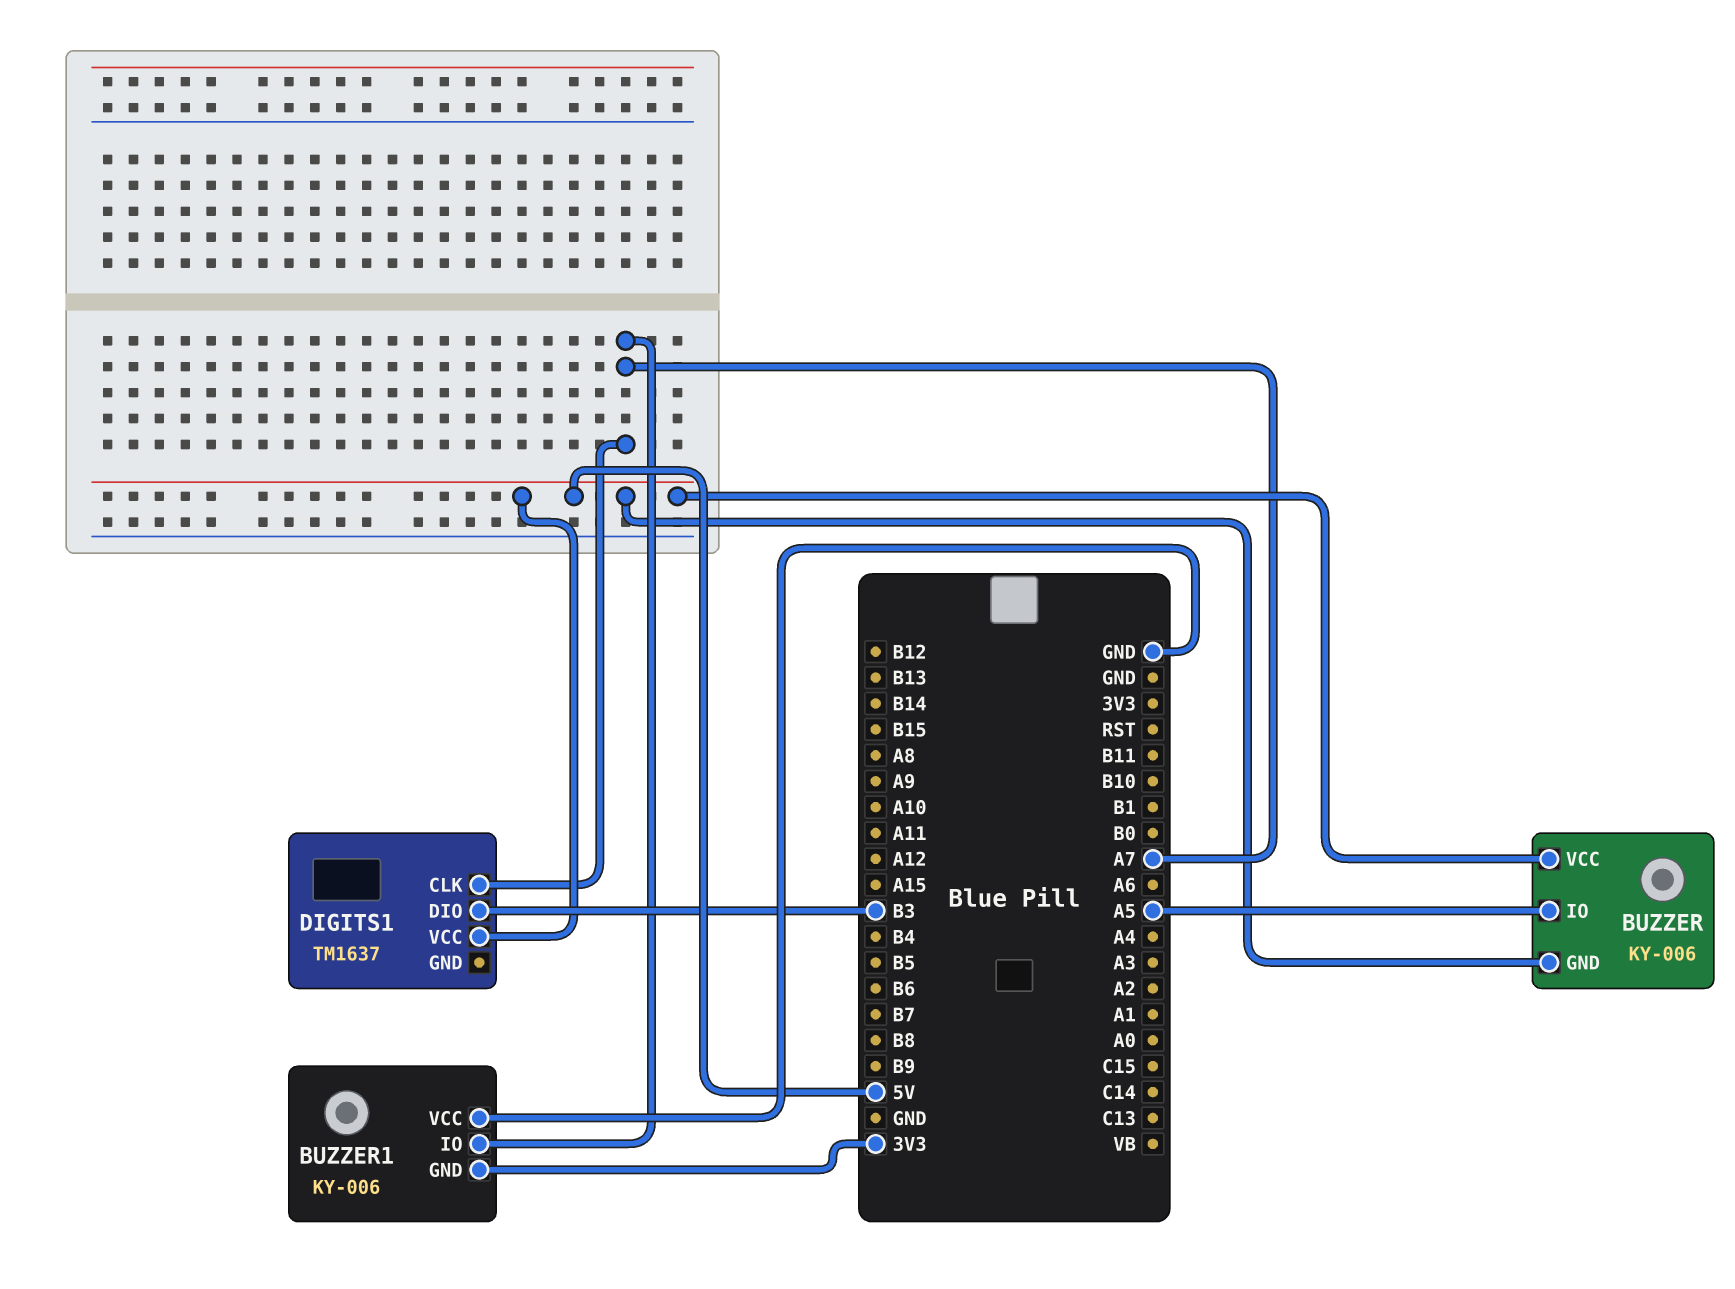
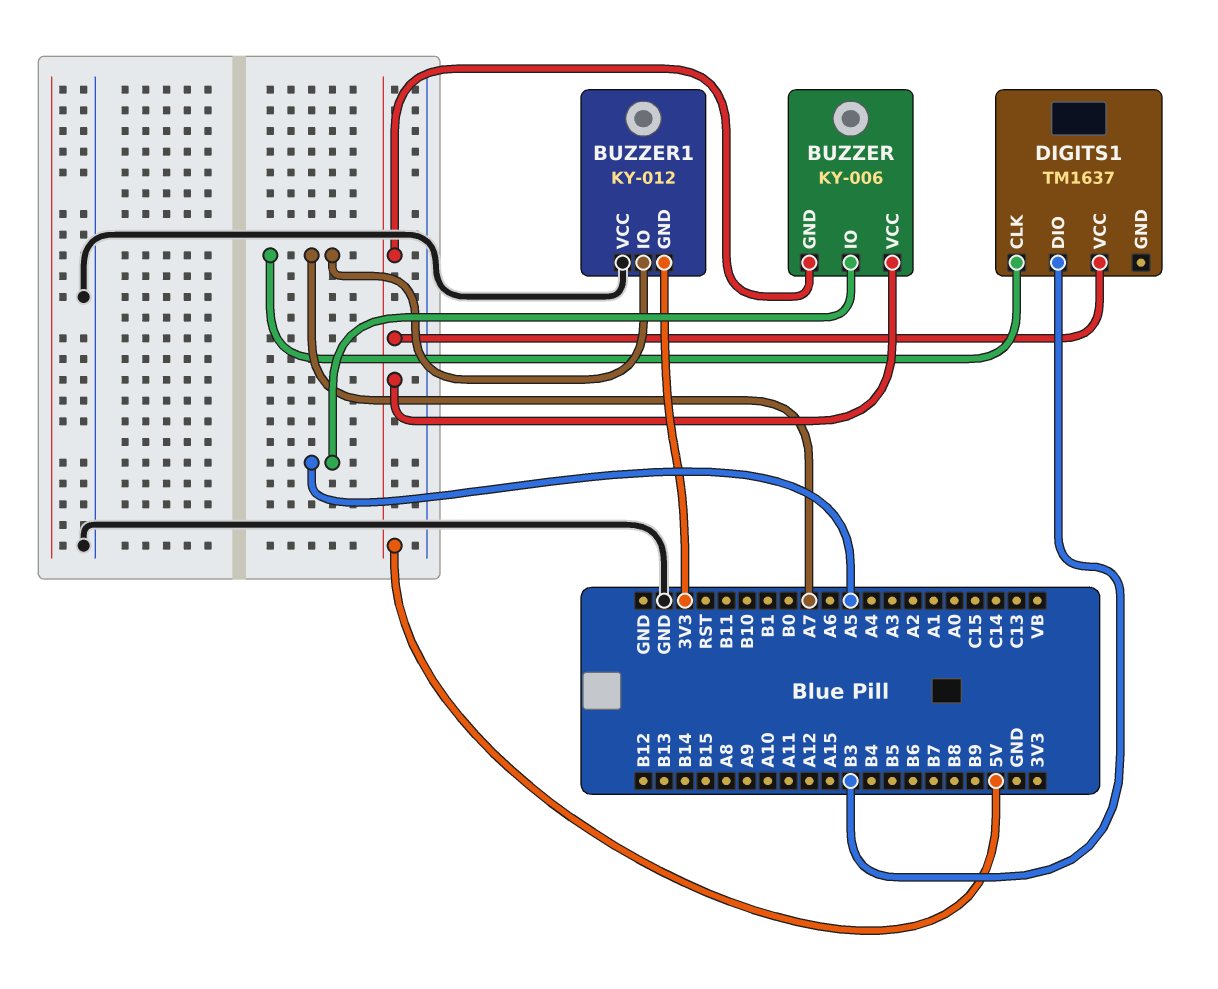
BUZZER1: KY-006 -> KY-012

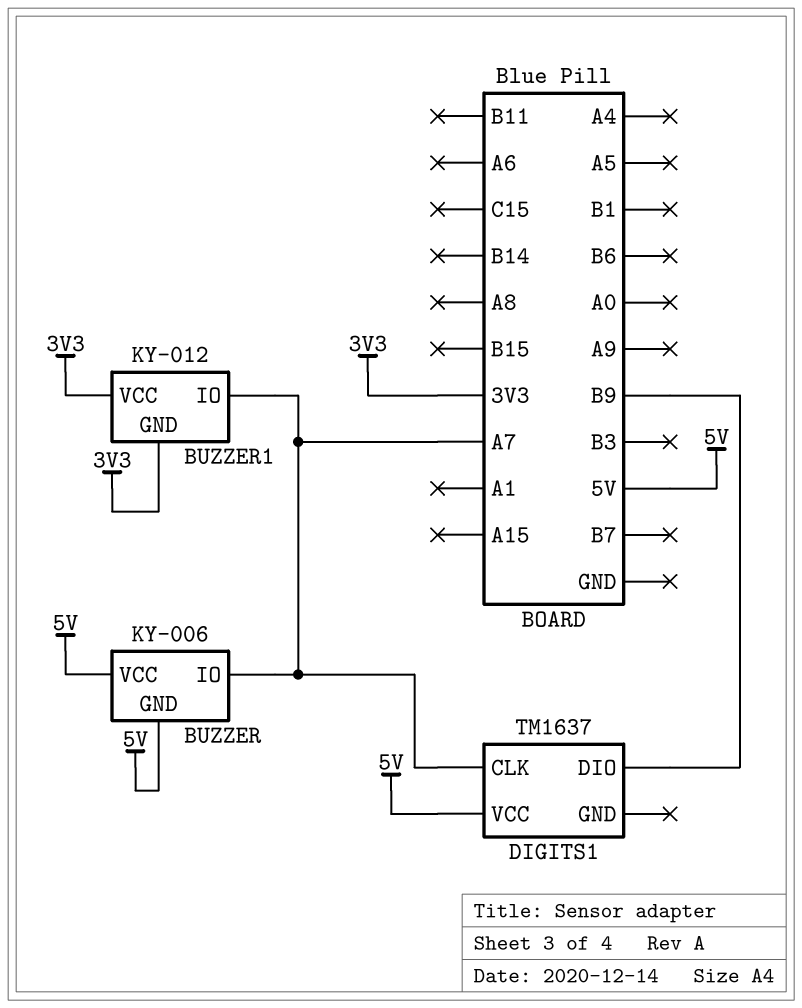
BUZZER pin IO: A5 -> A7
BUZZER1 pin VCC: GND -> 3V3
DIGITS1 pin DIO: B3 -> B9

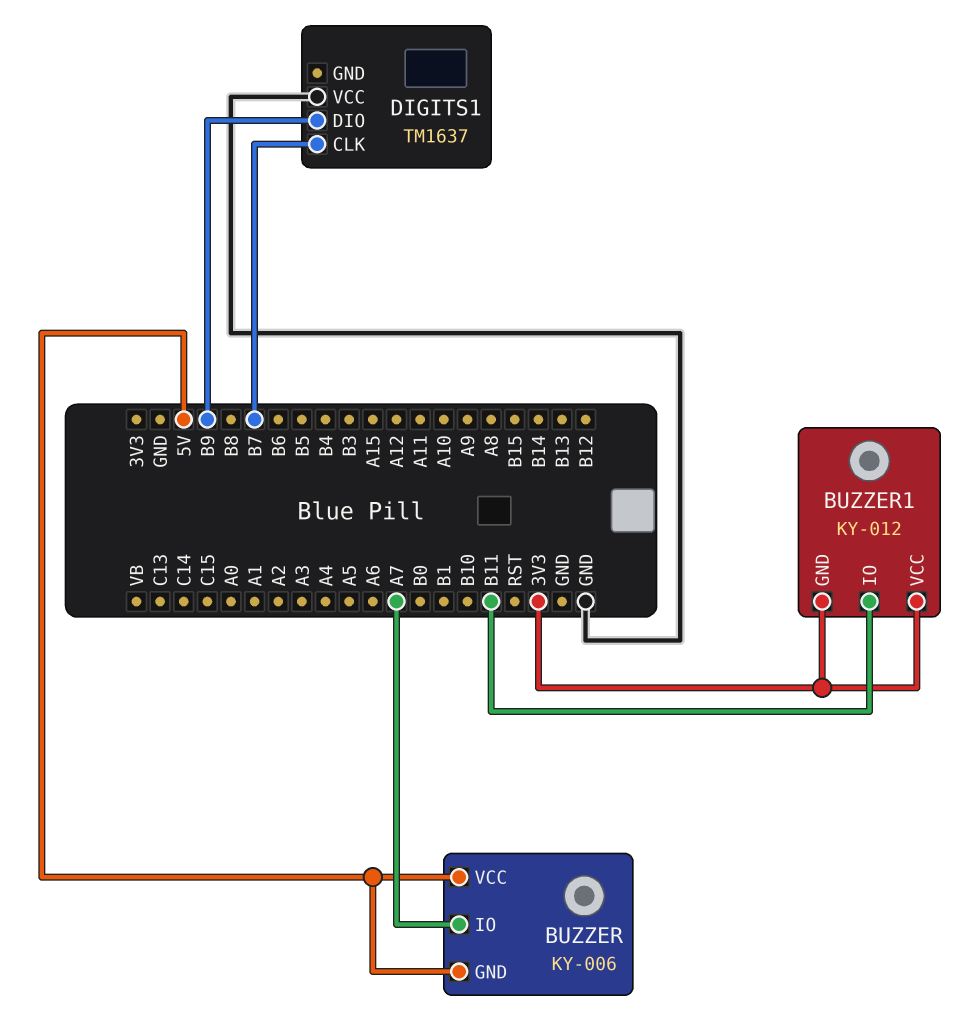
BUZZER1 pin IO: A7 -> B11
DIGITS1 pin CLK: A7 -> B7
DIGITS1 pin VCC: 5V -> GND

